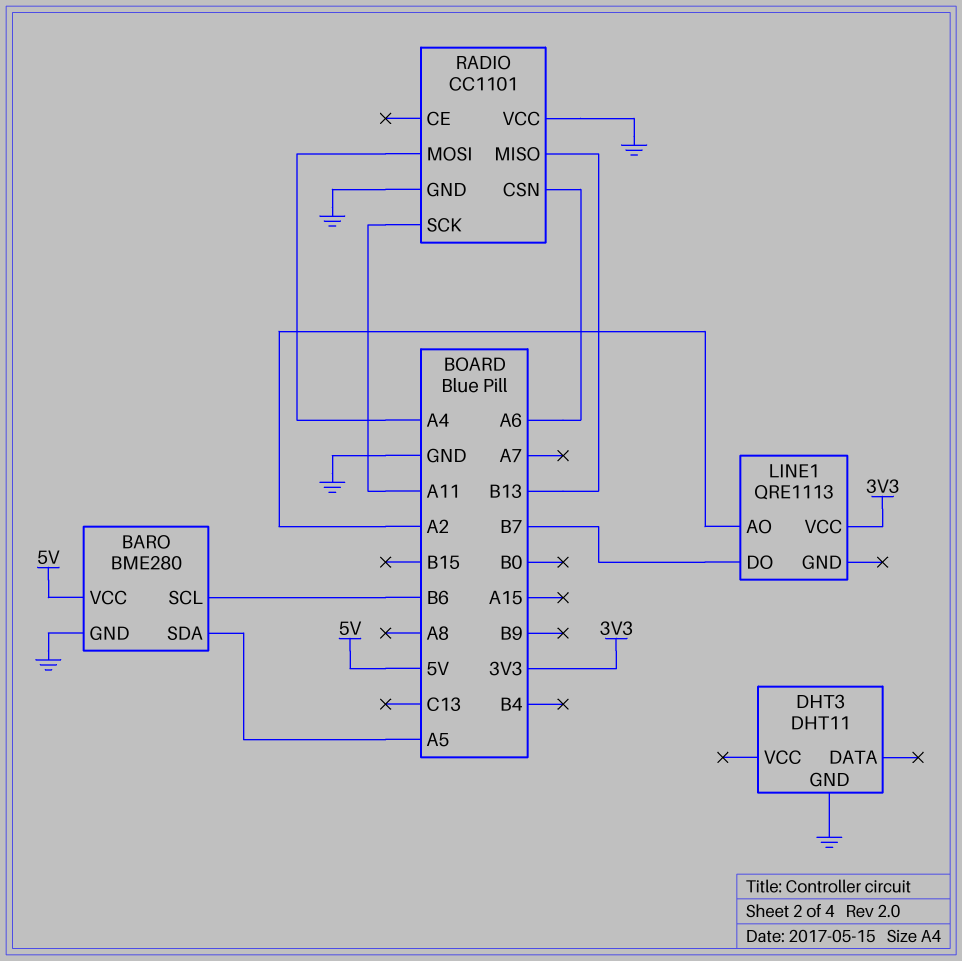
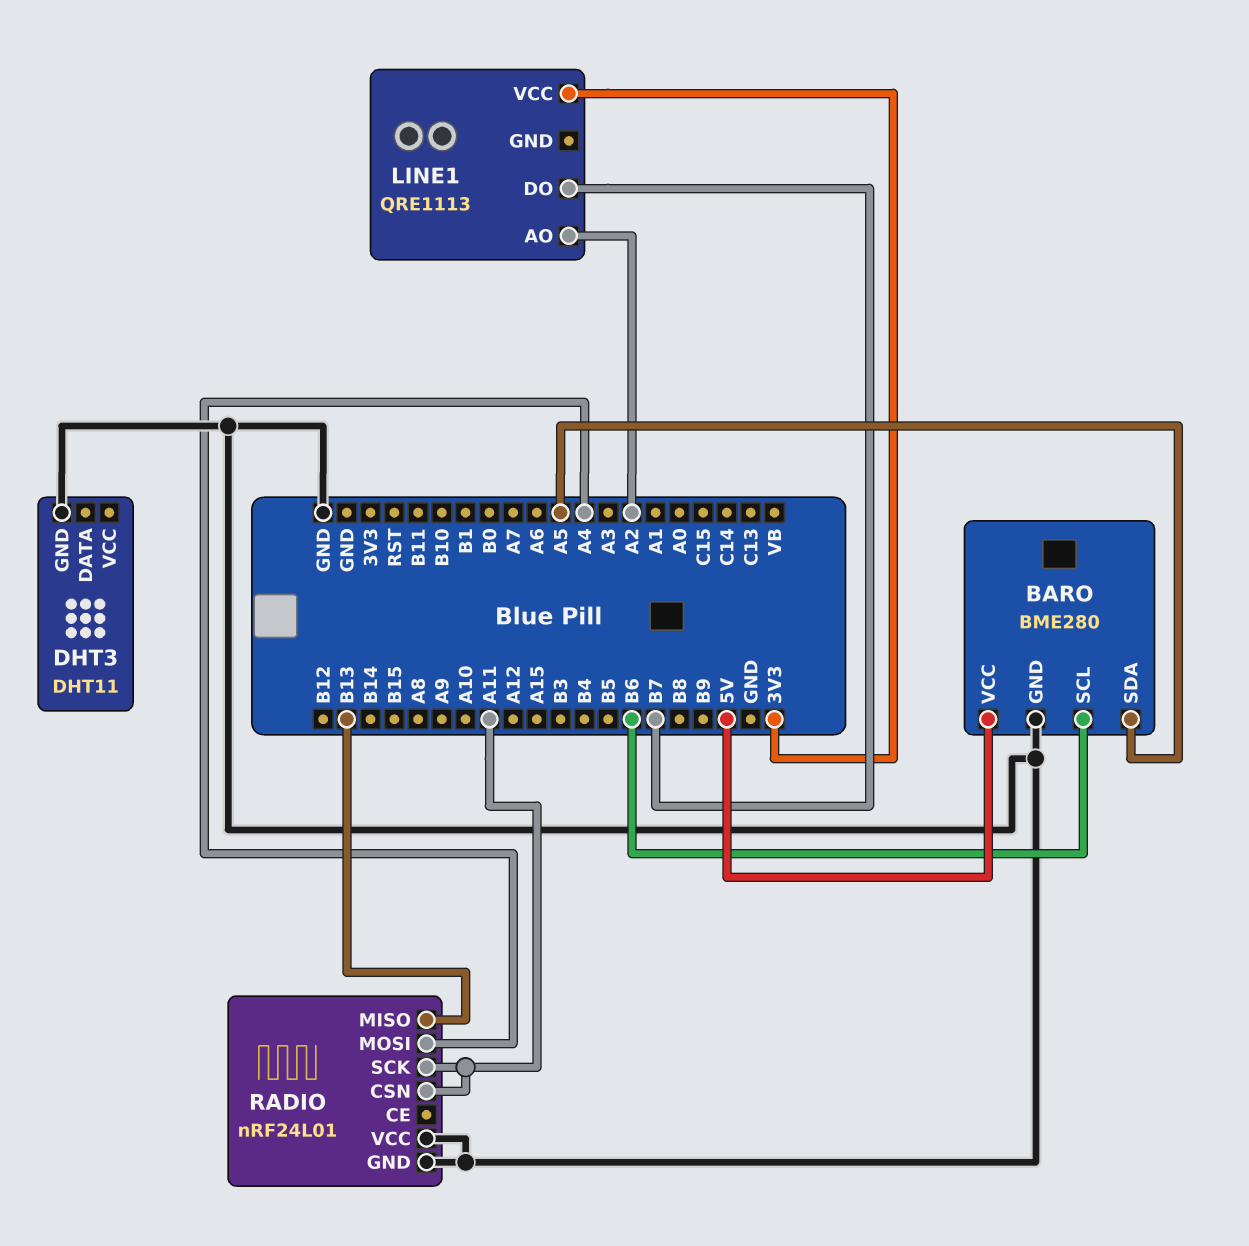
RADIO: CC1101 -> nRF24L01
RADIO pin CSN: A6 -> A11

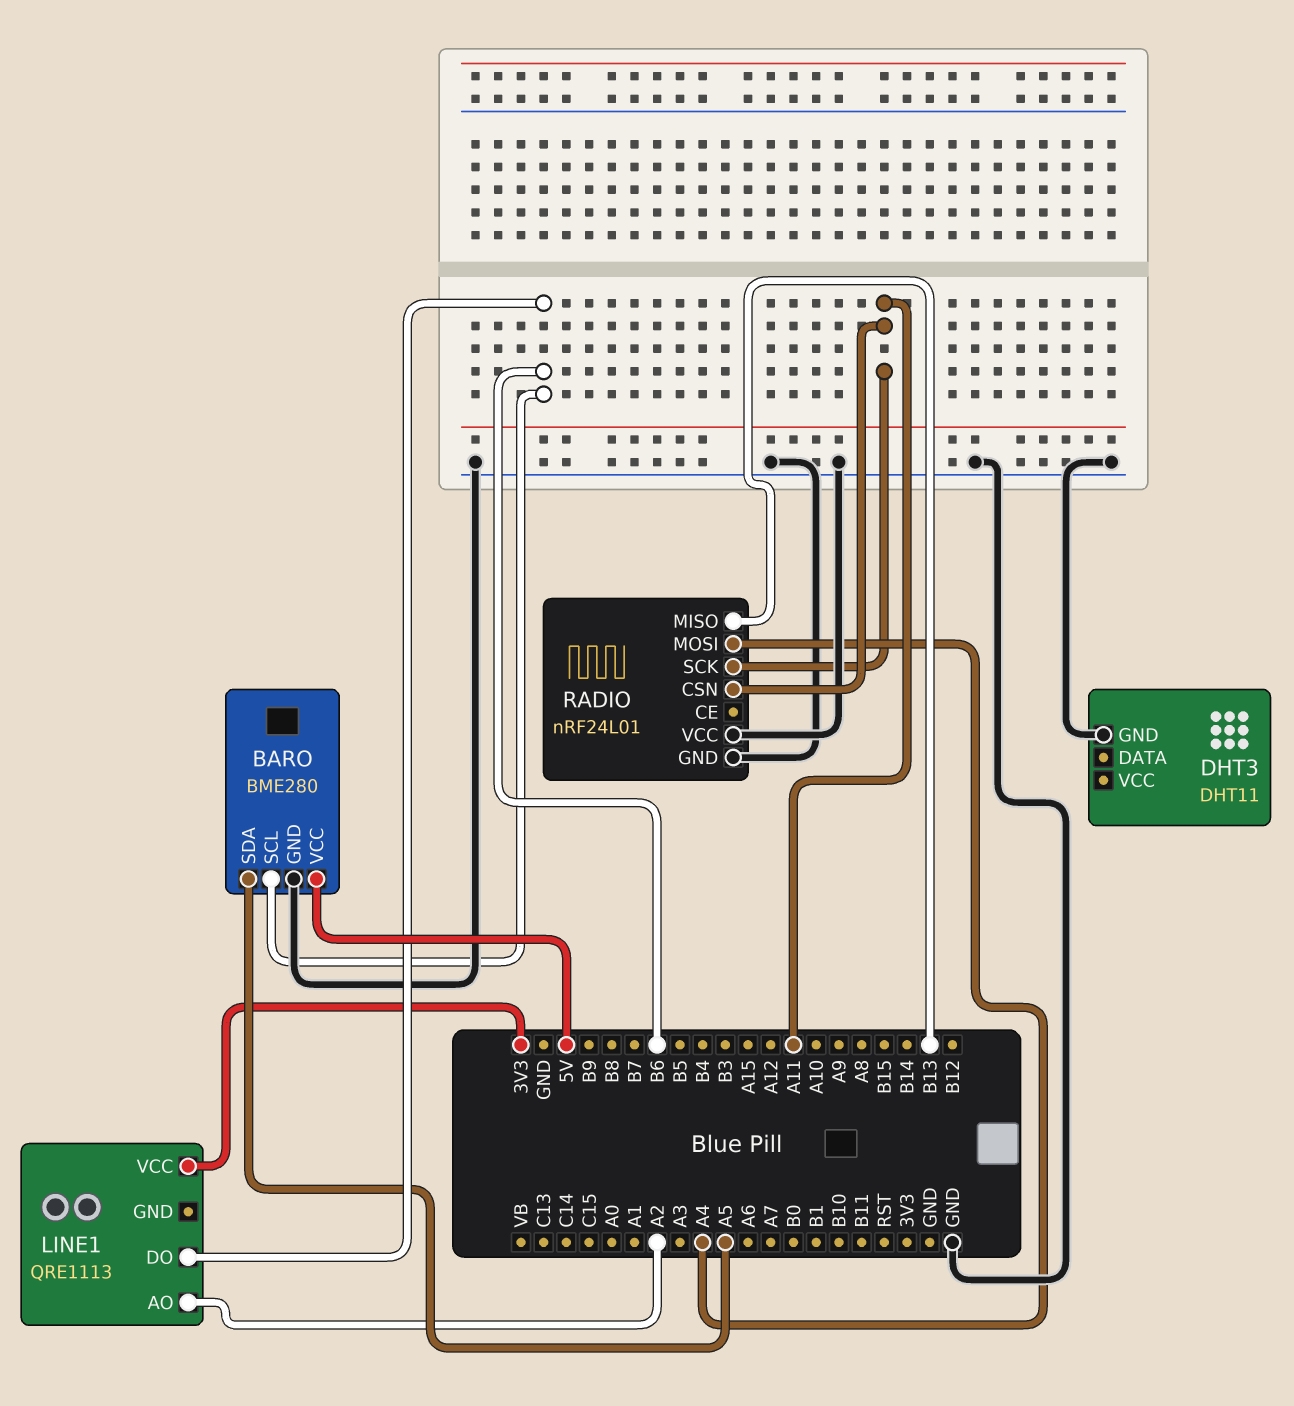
LINE1 pin DO: B7 -> B6

